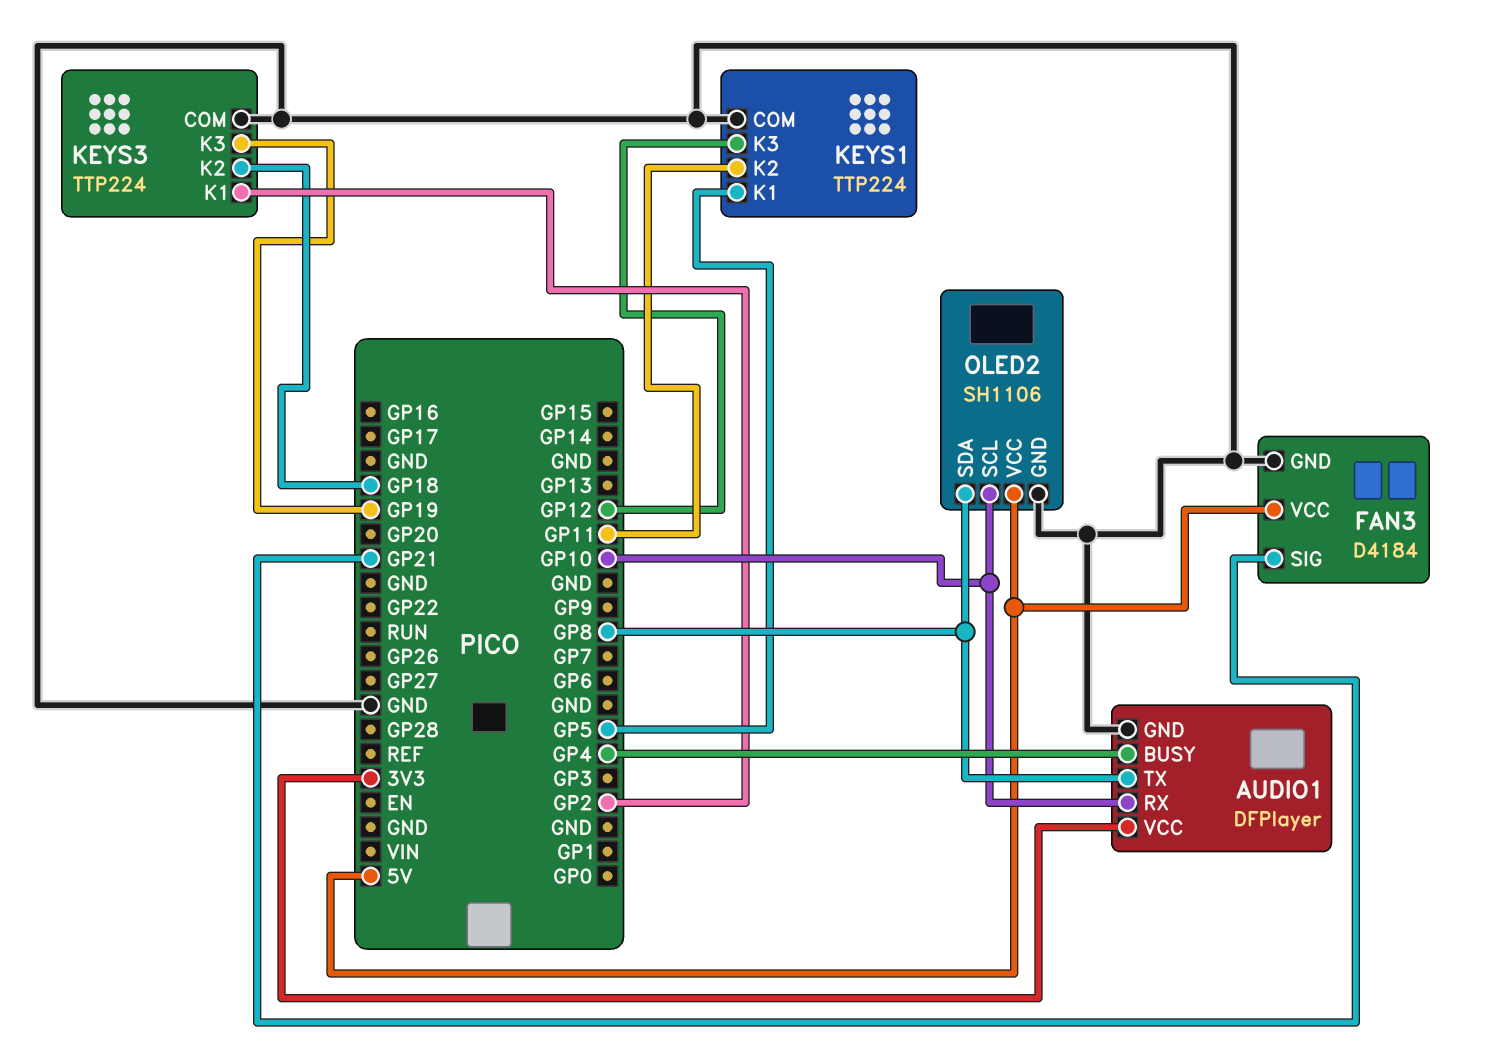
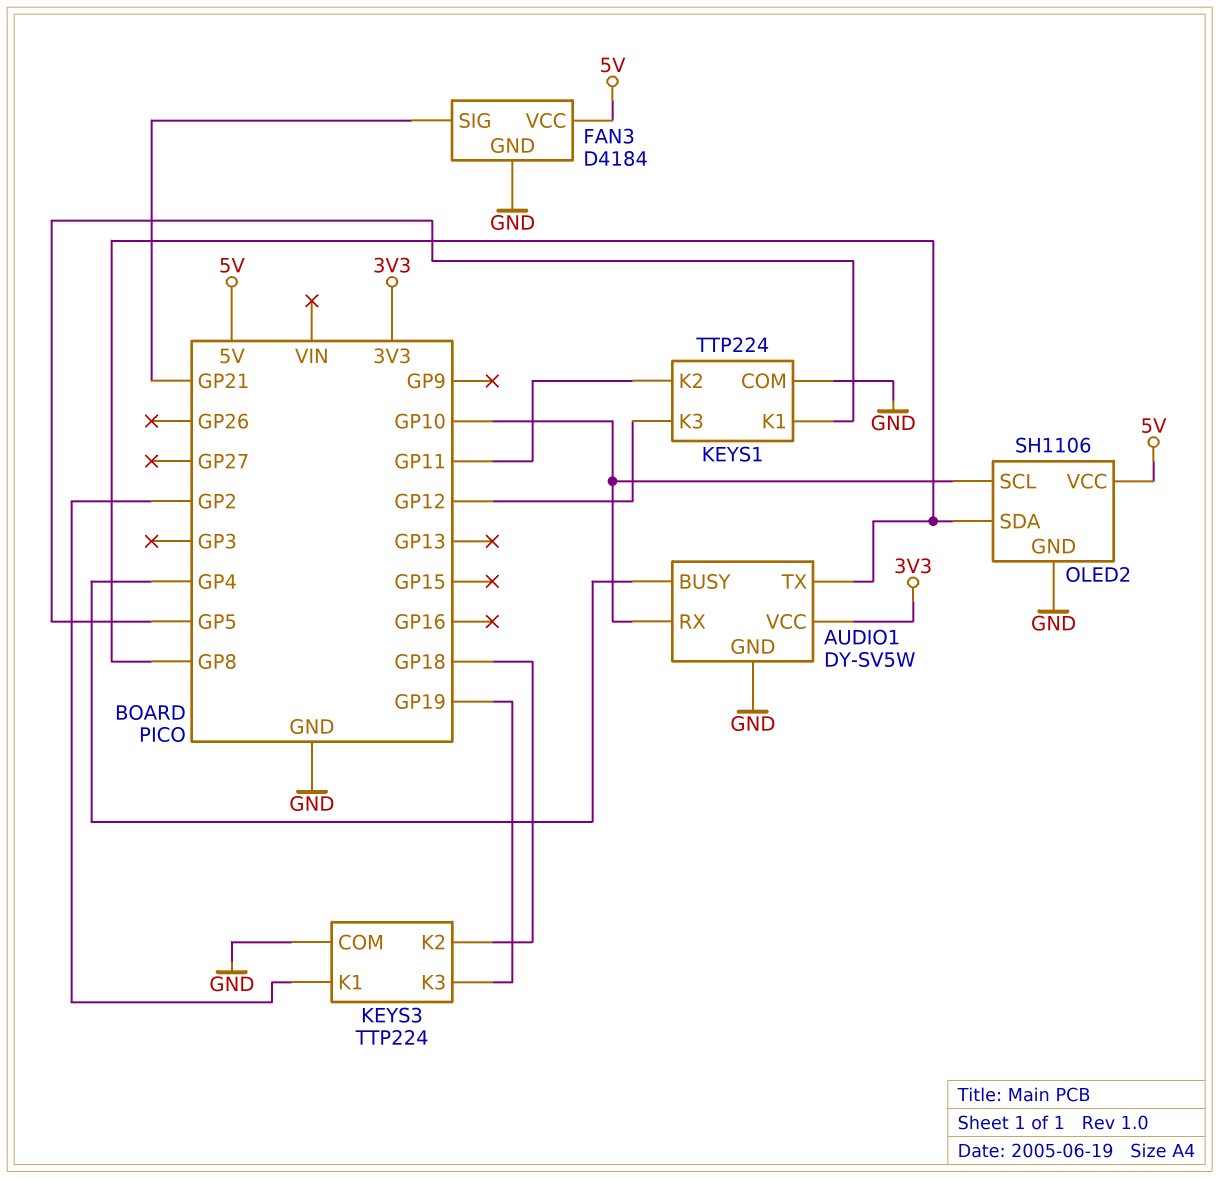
AUDIO1: DFPlayer -> DY-SV5W

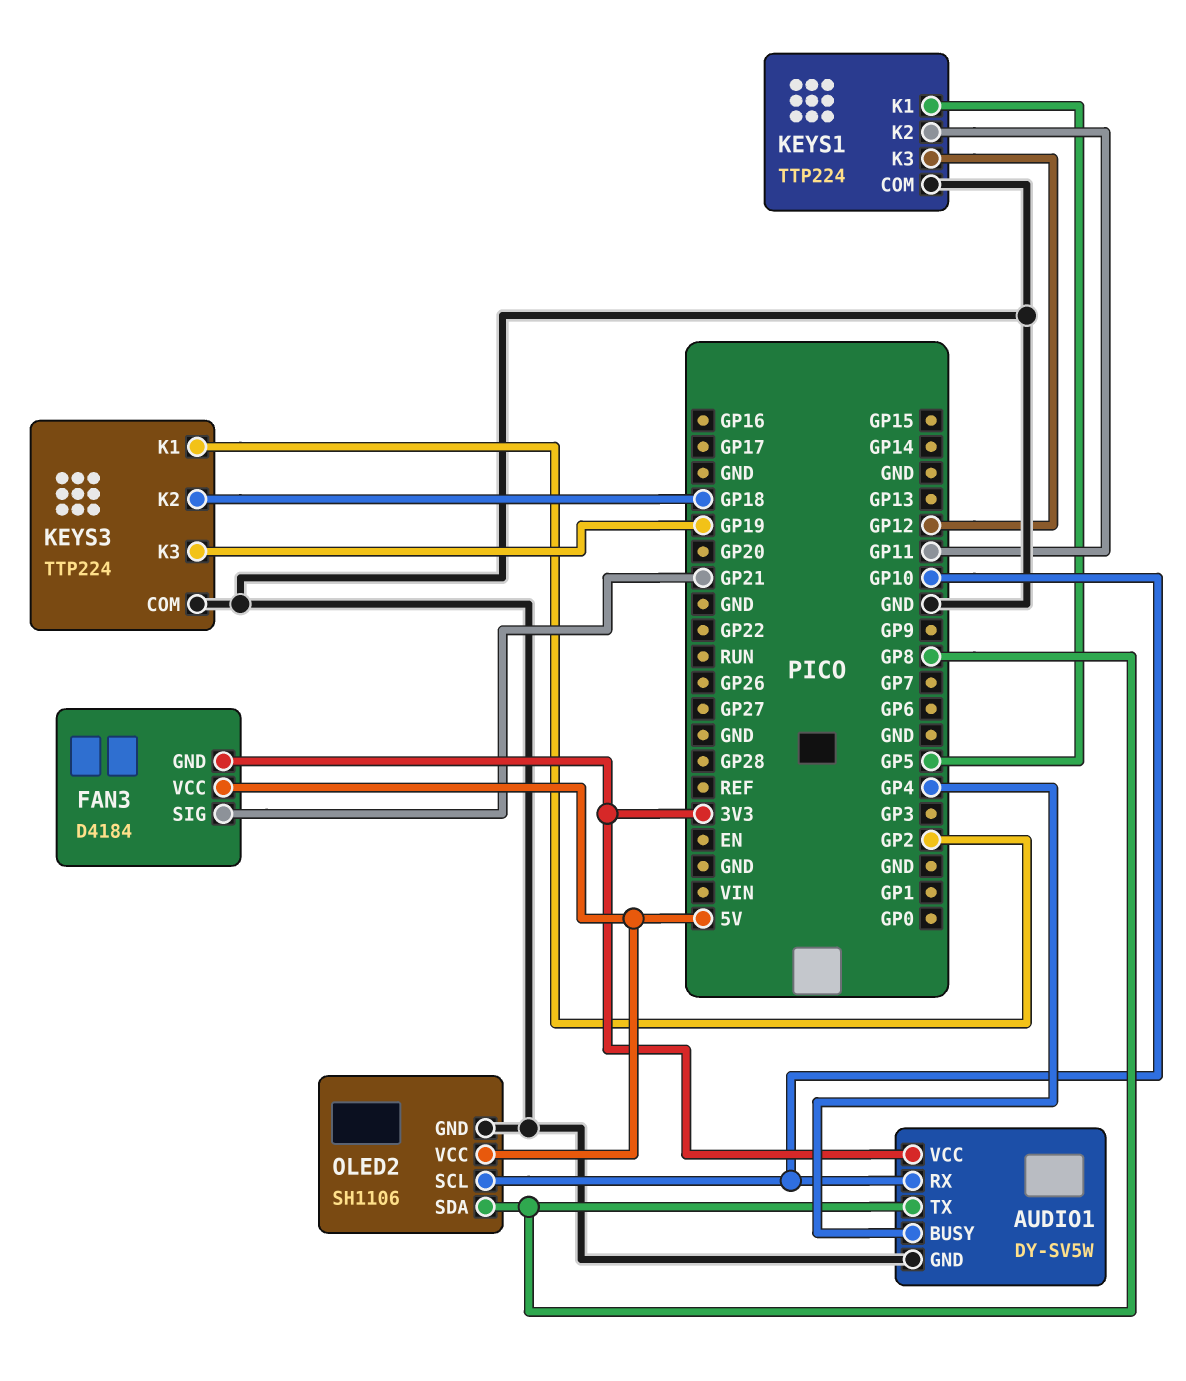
FAN3 pin GND: GND -> 3V3

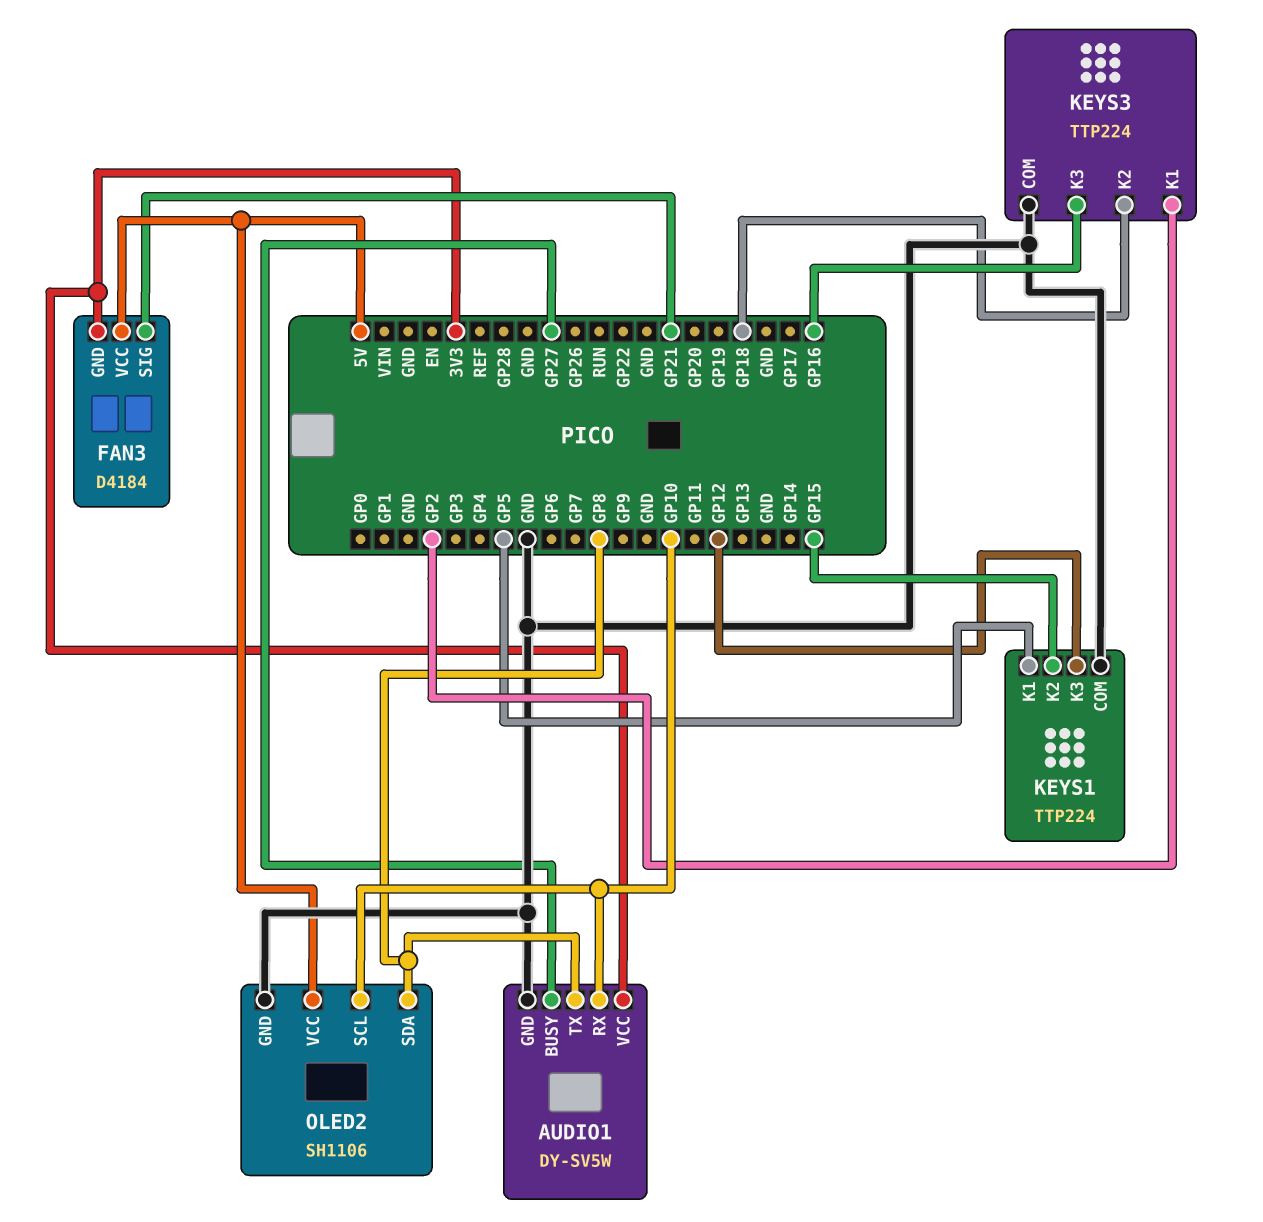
AUDIO1 pin BUSY: GP4 -> GP27
KEYS1 pin K2: GP11 -> GP15
KEYS3 pin K3: GP19 -> GP16

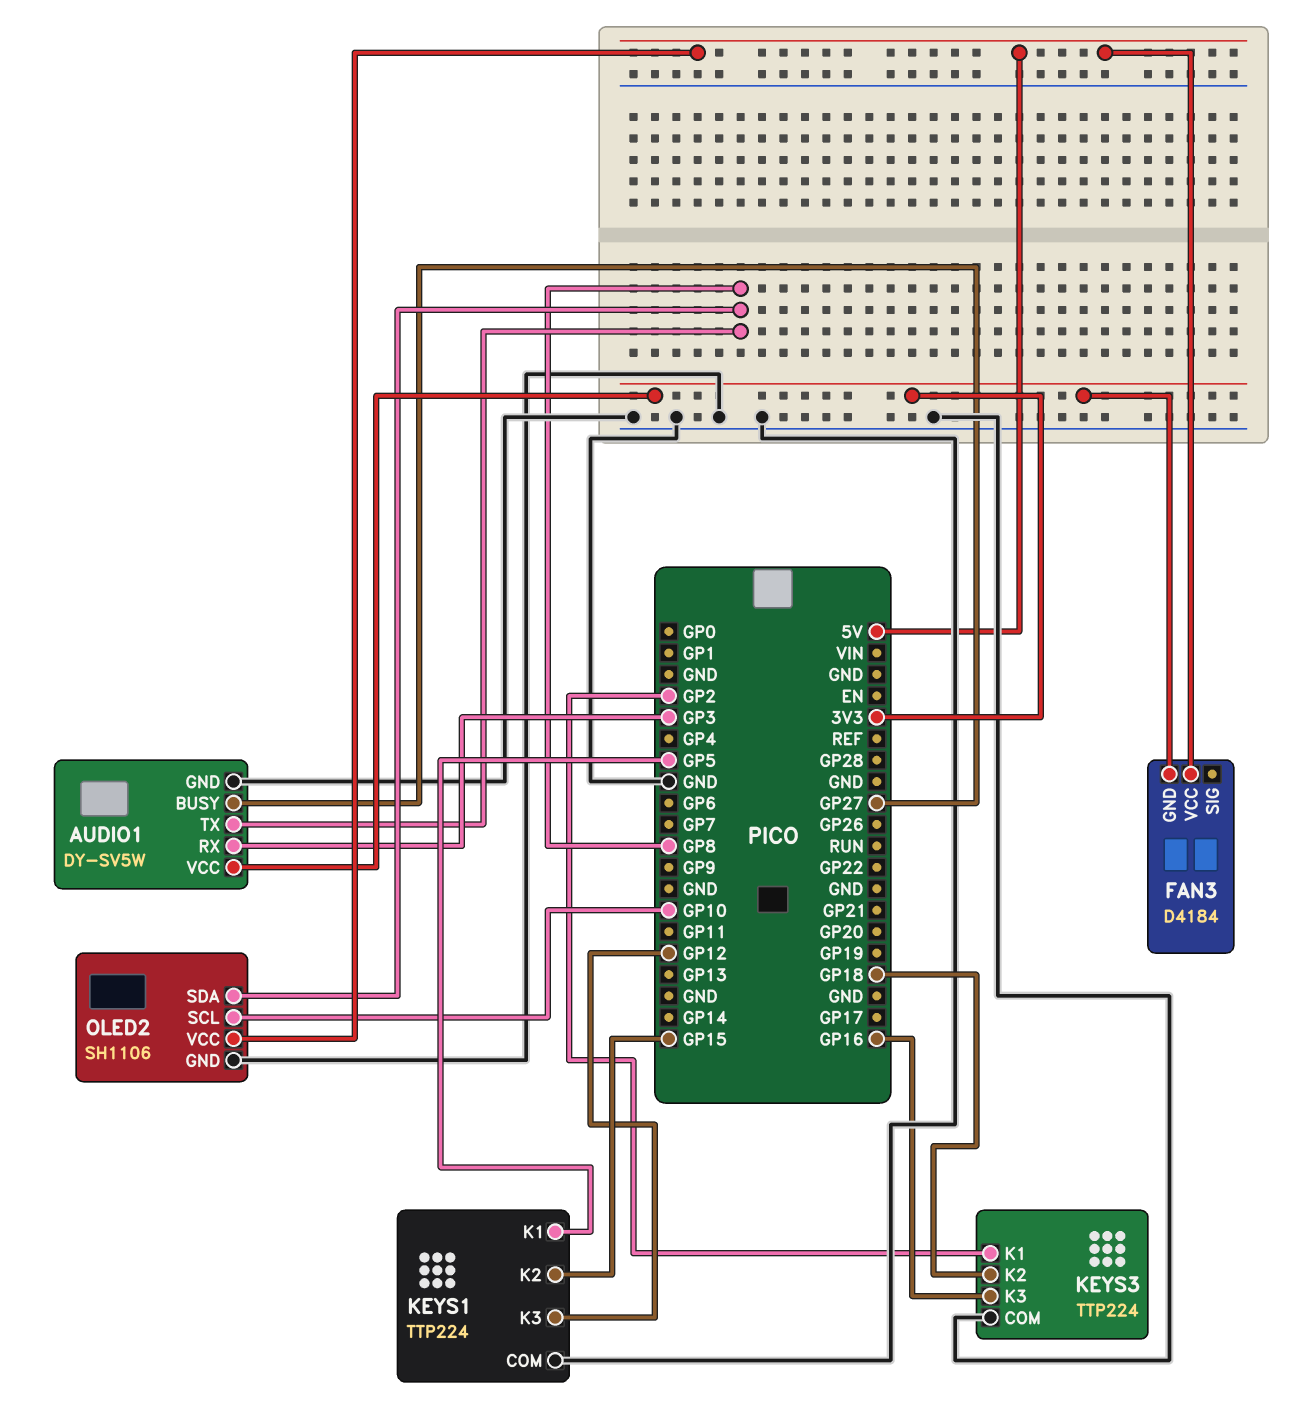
AUDIO1 pin RX: GP10 -> GP3
FAN3 pin SIG: GP21 -> none

